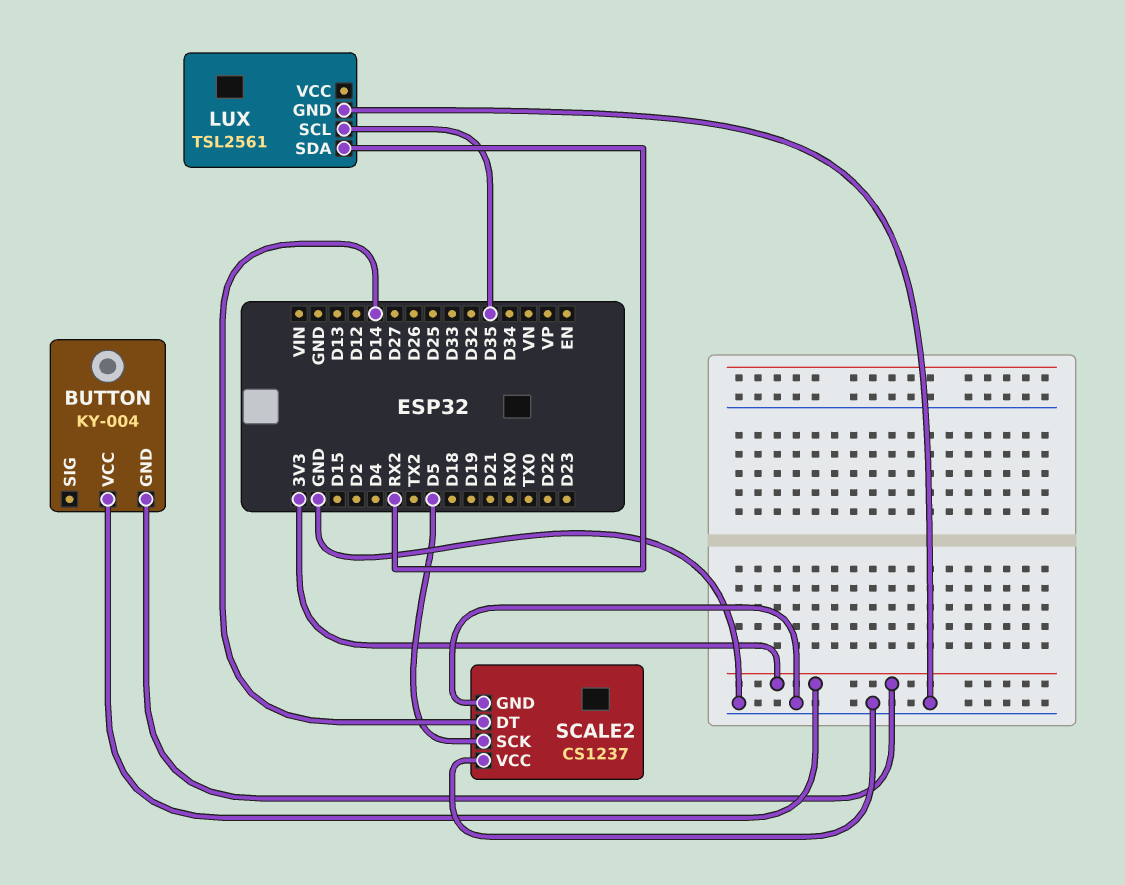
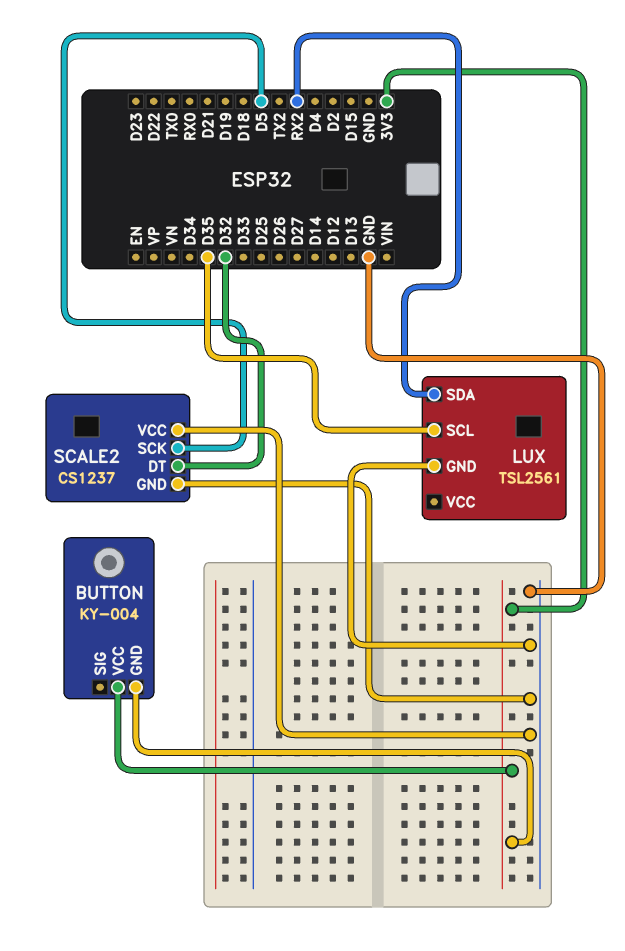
SCALE2 pin DT: D14 -> D32

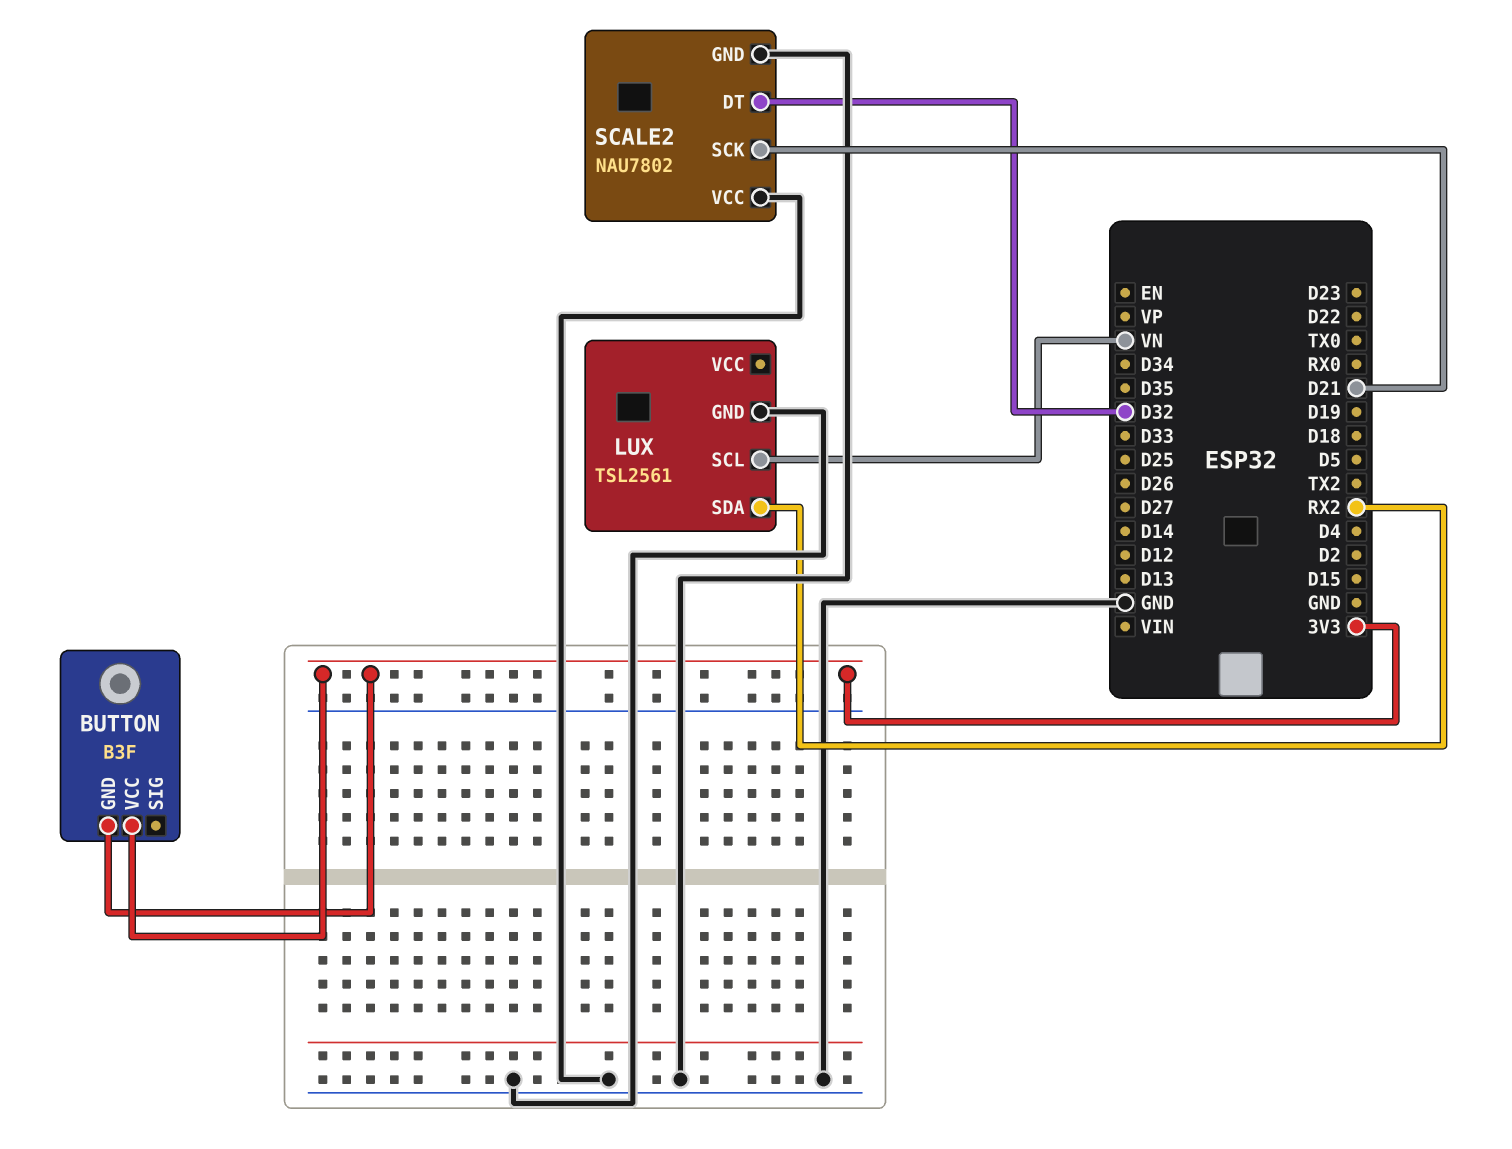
BUTTON: KY-004 -> B3F
LUX pin SCL: D35 -> VN
SCALE2: CS1237 -> NAU7802
SCALE2 pin SCK: D5 -> D21

